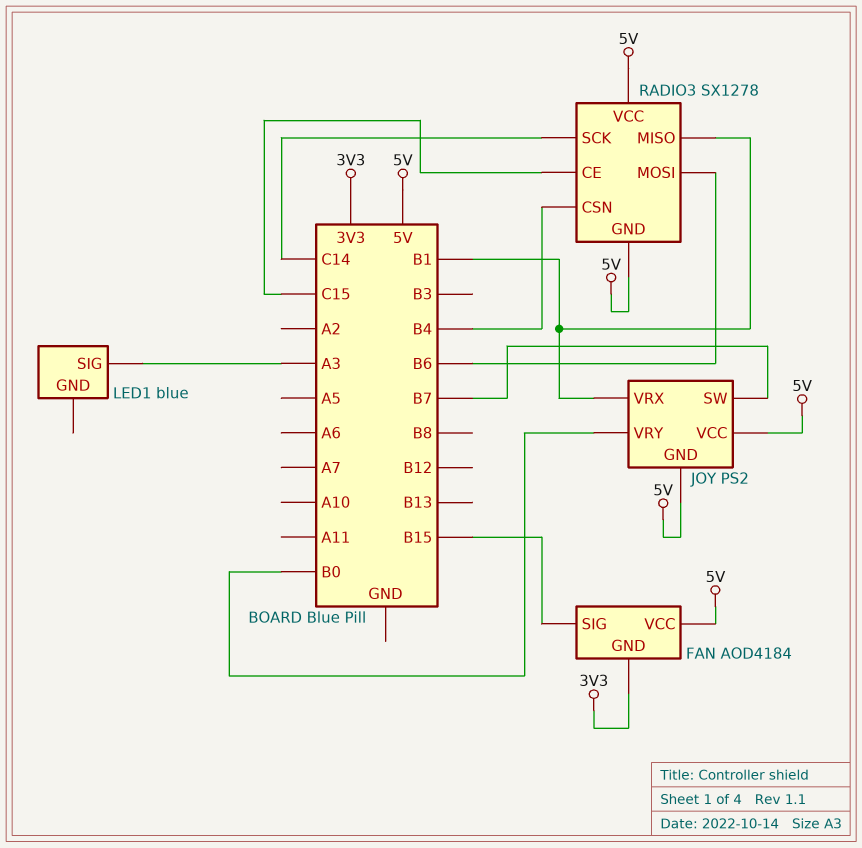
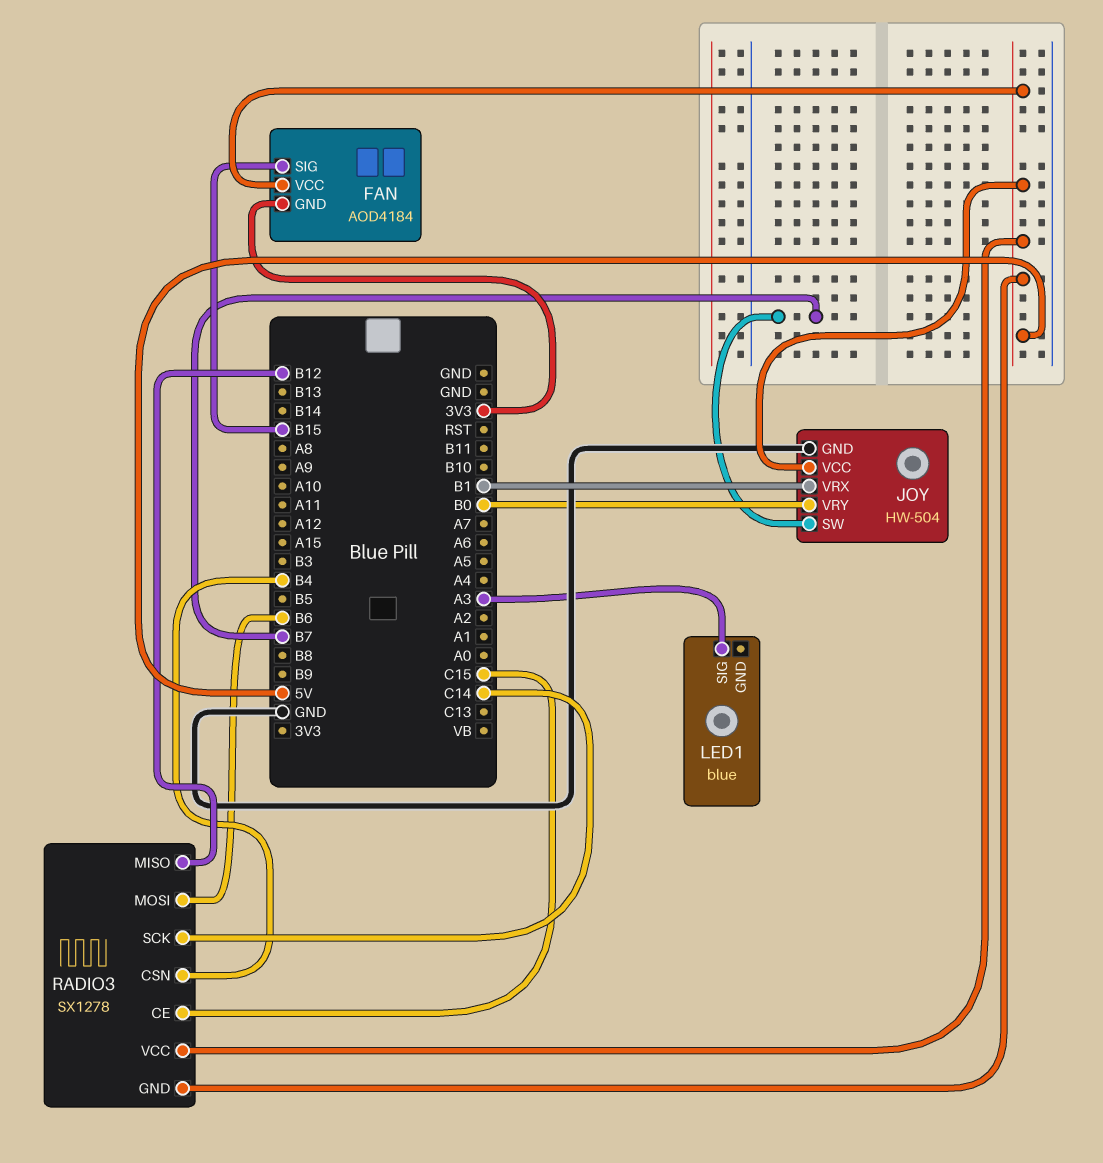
JOY: PS2 -> HW-504
JOY pin GND: 5V -> GND
RADIO3 pin MISO: B1 -> B12

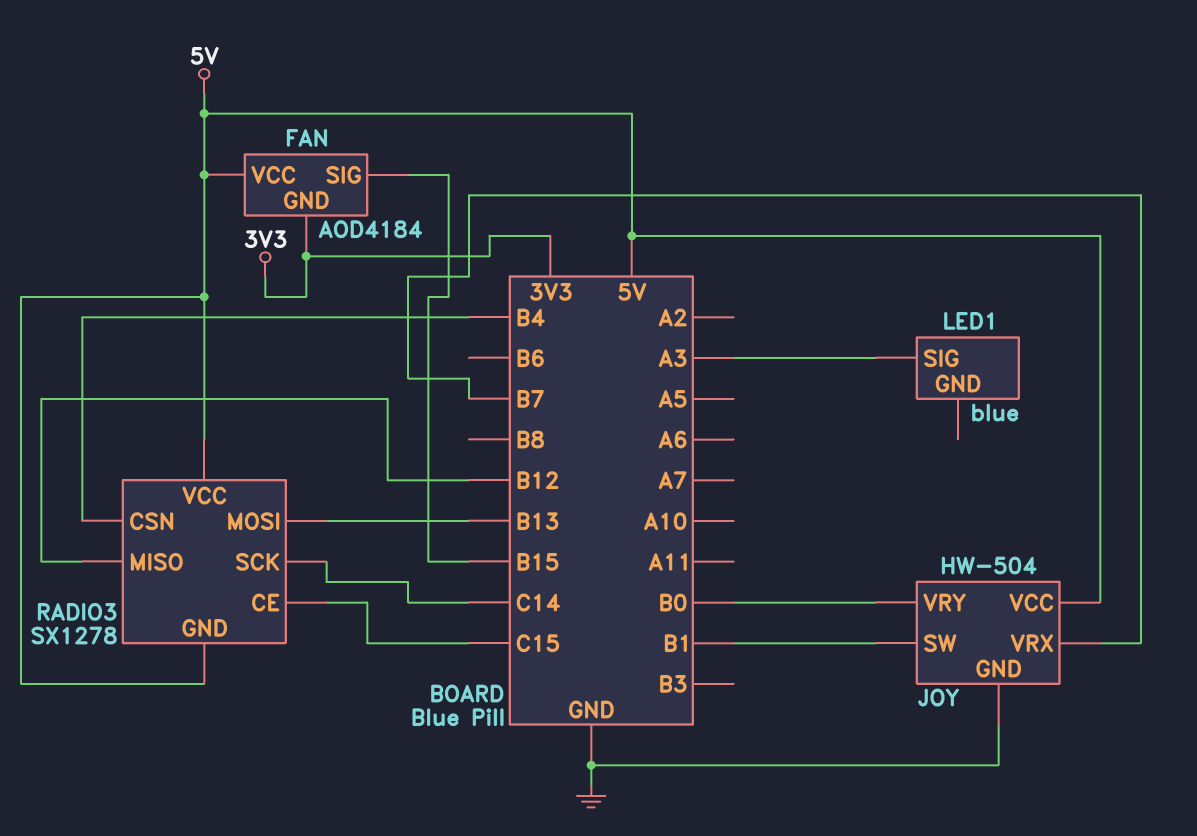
JOY pin SW: B7 -> B1
JOY pin VRX: B1 -> B7
RADIO3 pin MOSI: B6 -> B13

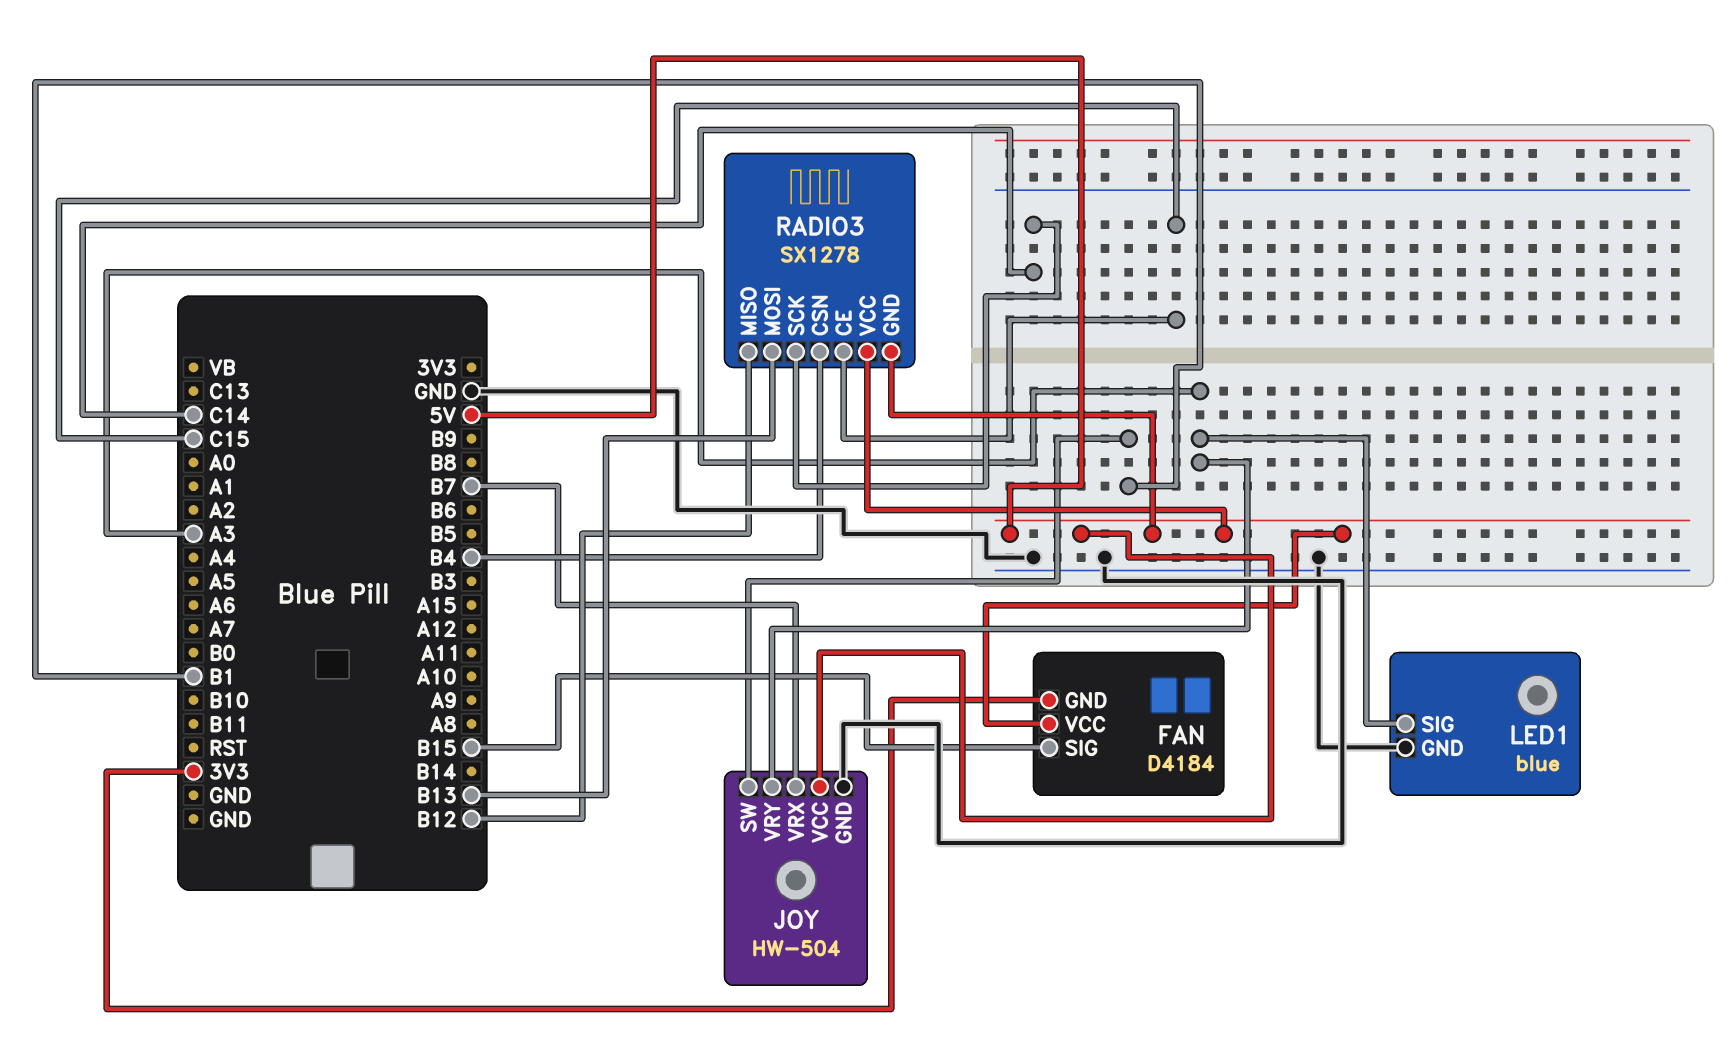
FAN: AOD4184 -> D4184
JOY pin VRY: B0 -> A3
LED1 pin GND: none -> GND

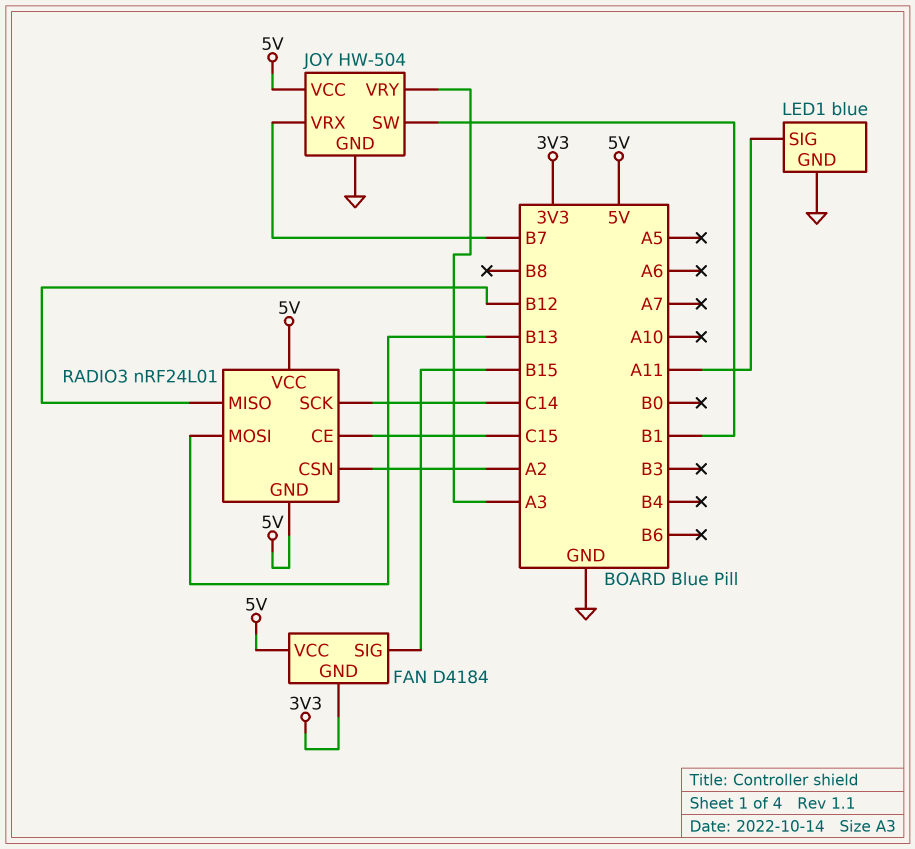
LED1 pin SIG: A3 -> A11
RADIO3: SX1278 -> nRF24L01
RADIO3 pin CSN: B4 -> A2

